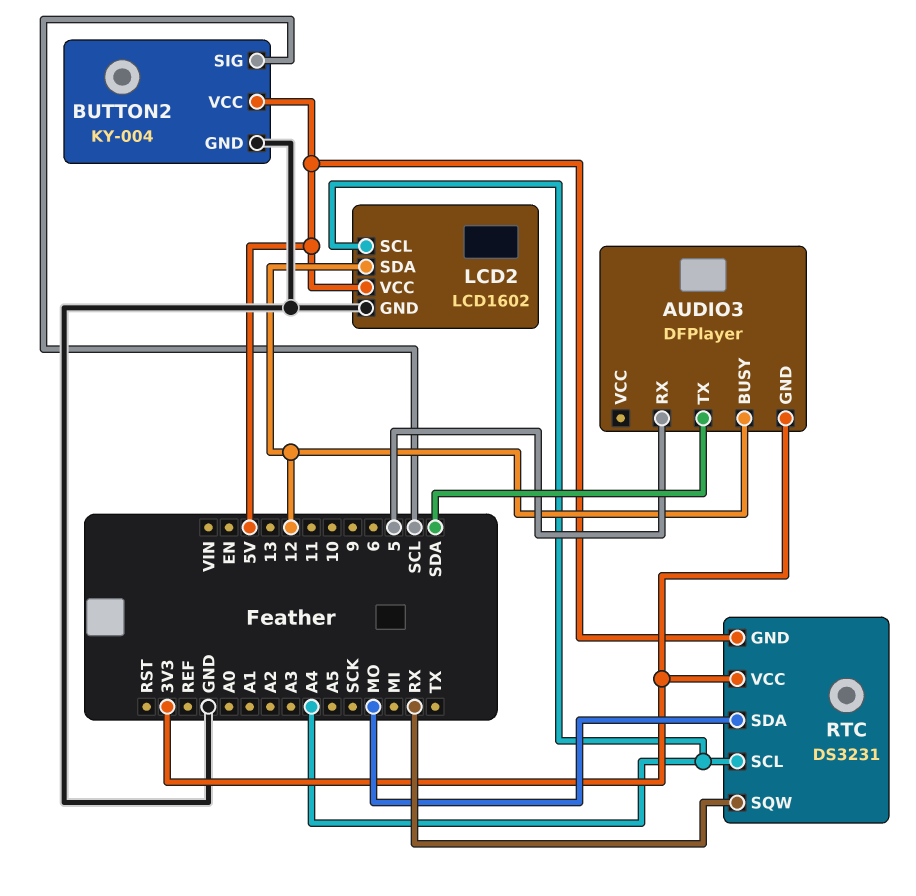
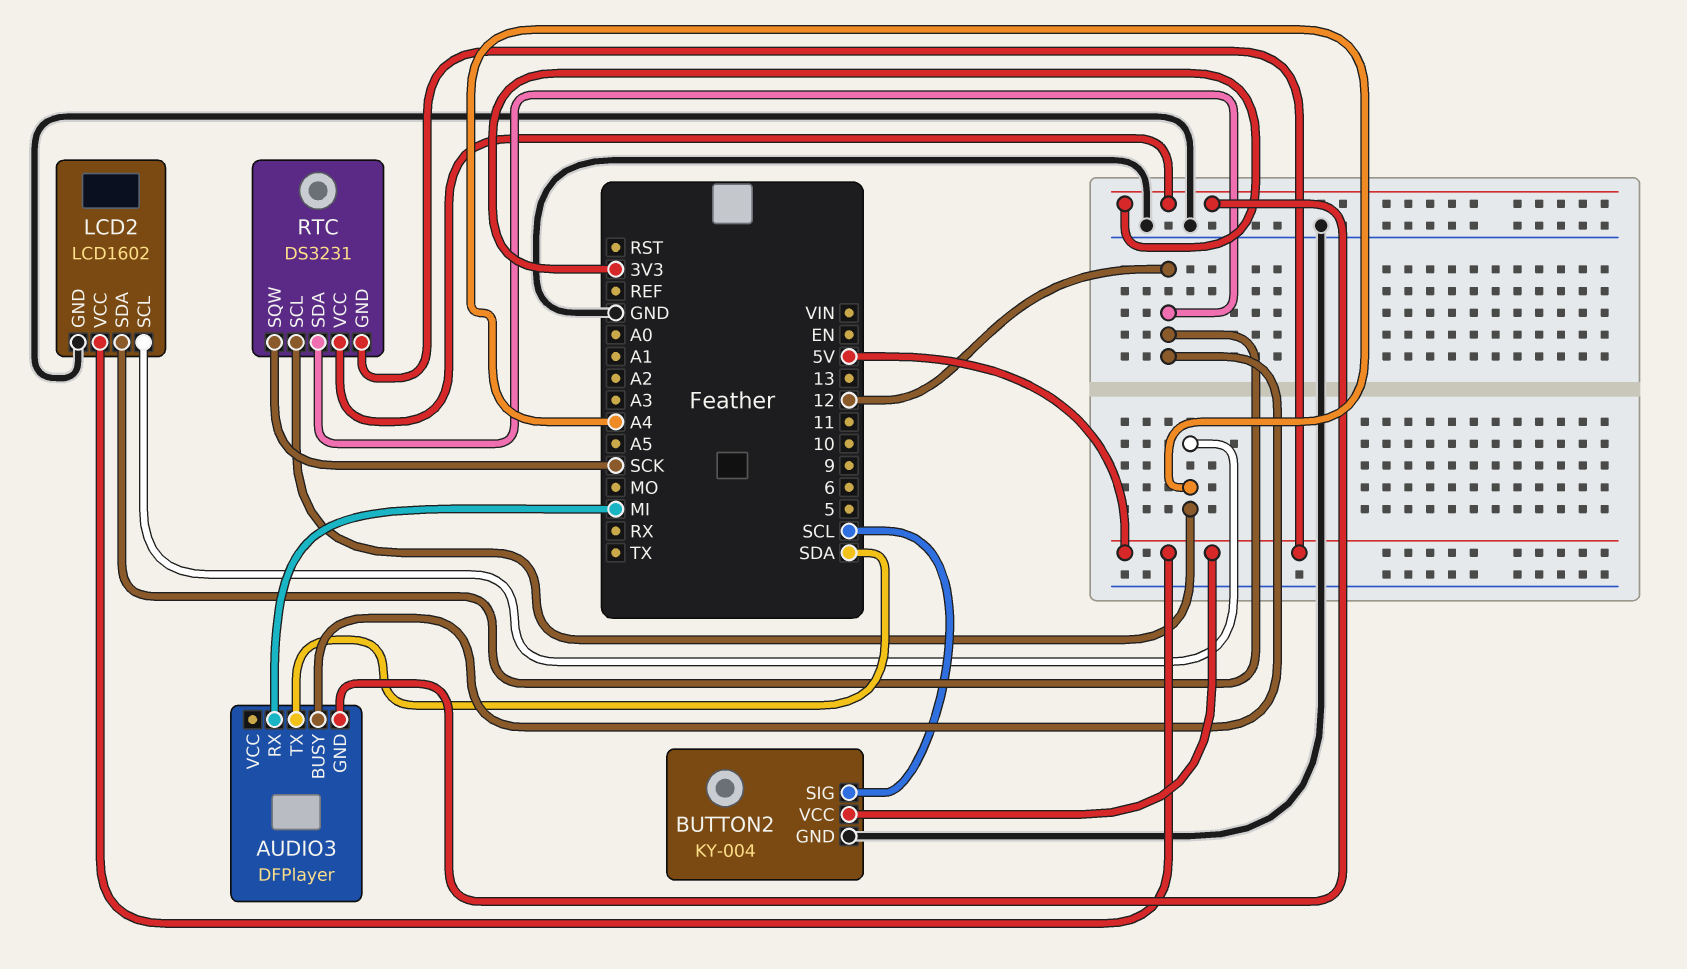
AUDIO3 pin RX: 5 -> MI
RTC pin SDA: MO -> 12
RTC pin SQW: RX -> SCK

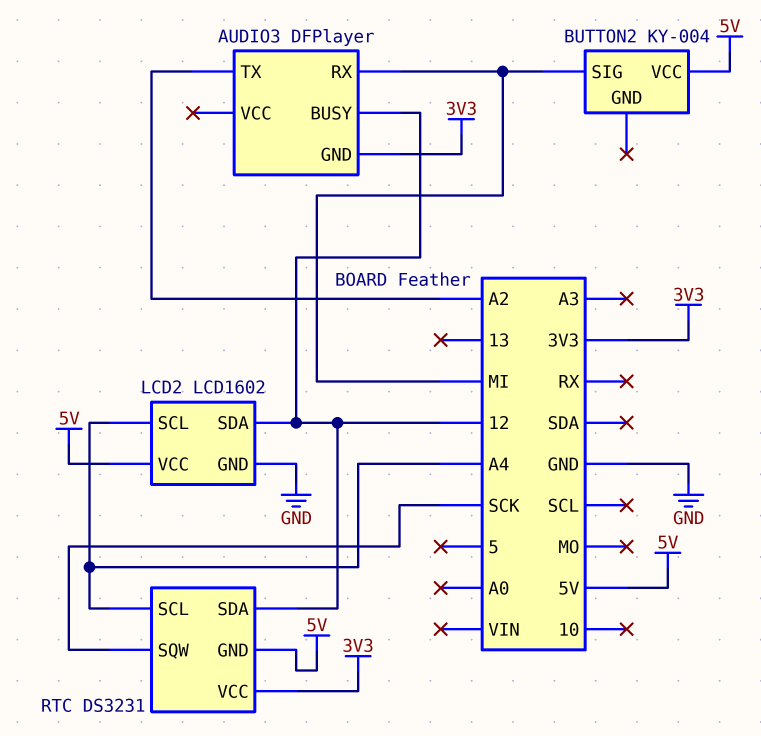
AUDIO3 pin TX: SDA -> A2
BUTTON2 pin GND: GND -> none
BUTTON2 pin SIG: SCL -> MI

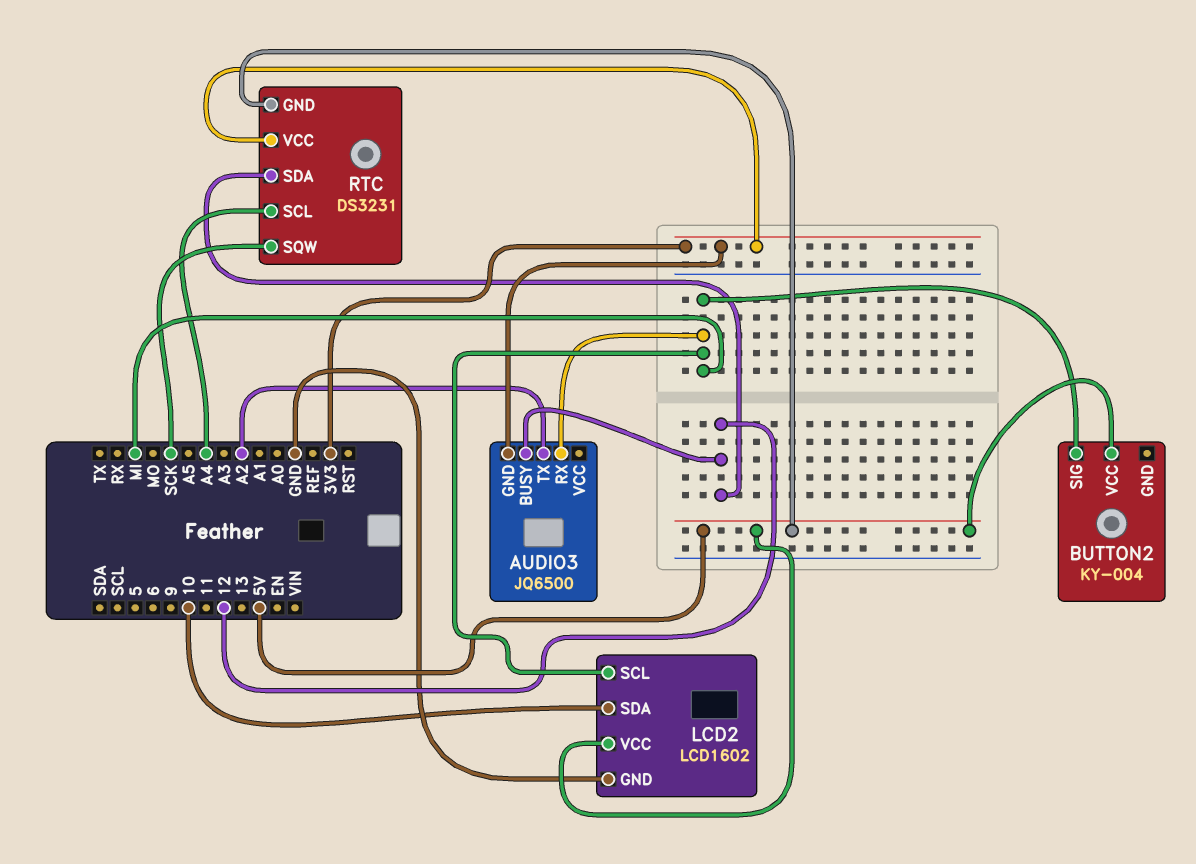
AUDIO3: DFPlayer -> JQ6500
LCD2 pin SCL: A4 -> MI
LCD2 pin SDA: 12 -> 10

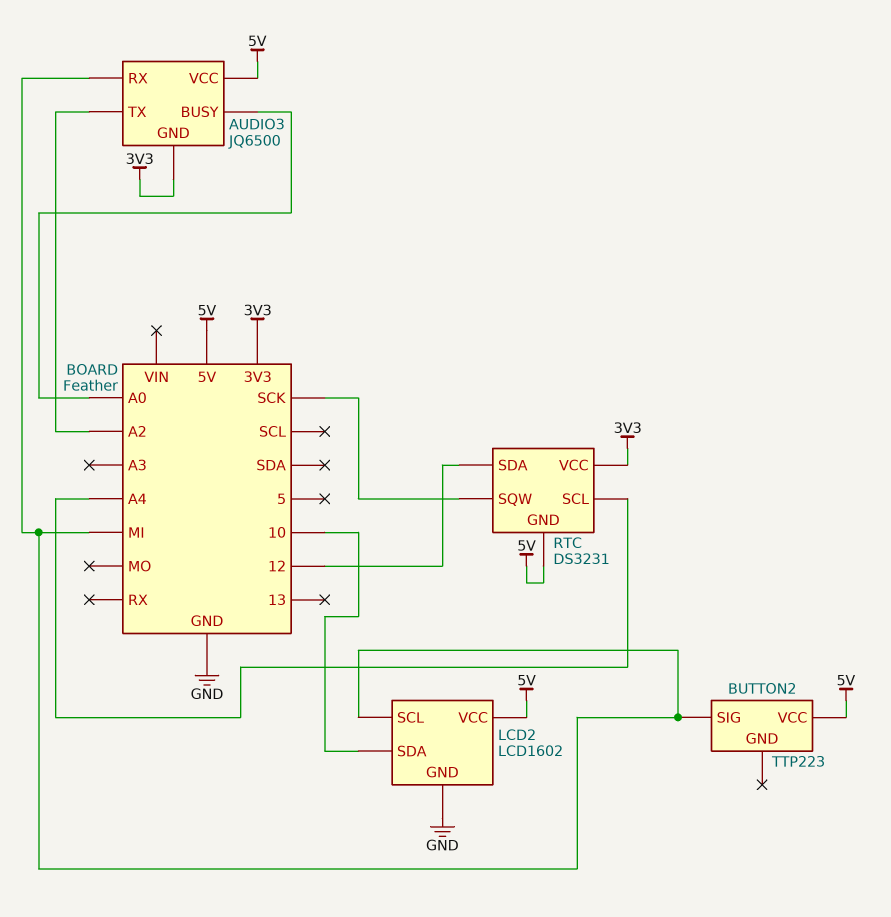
AUDIO3 pin BUSY: 12 -> A0
AUDIO3 pin VCC: none -> 5V
BUTTON2: KY-004 -> TTP223

